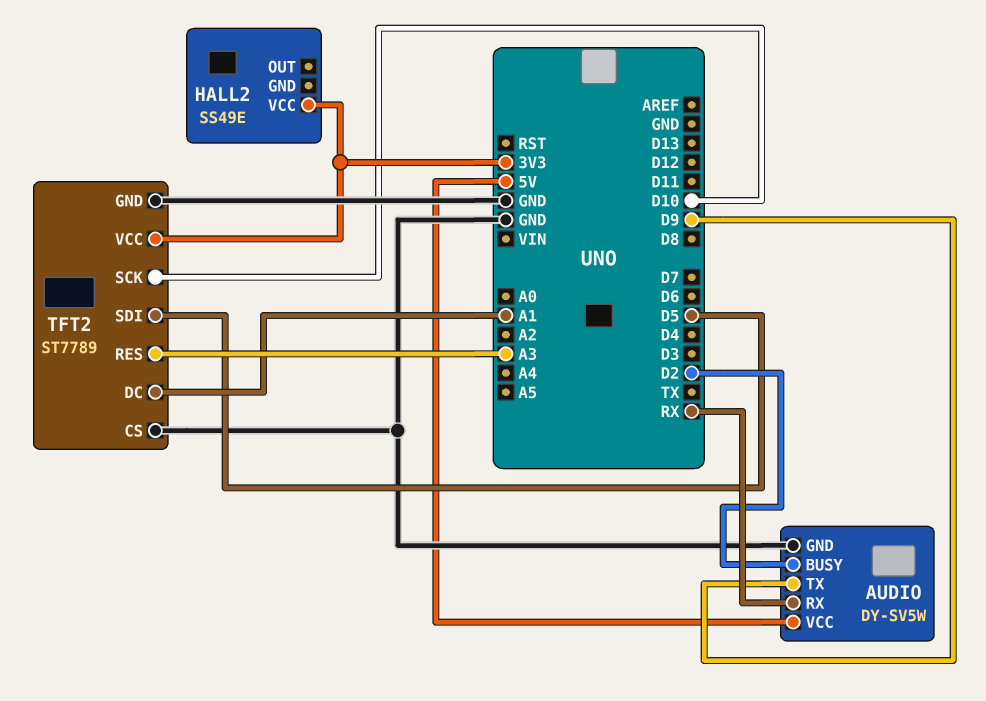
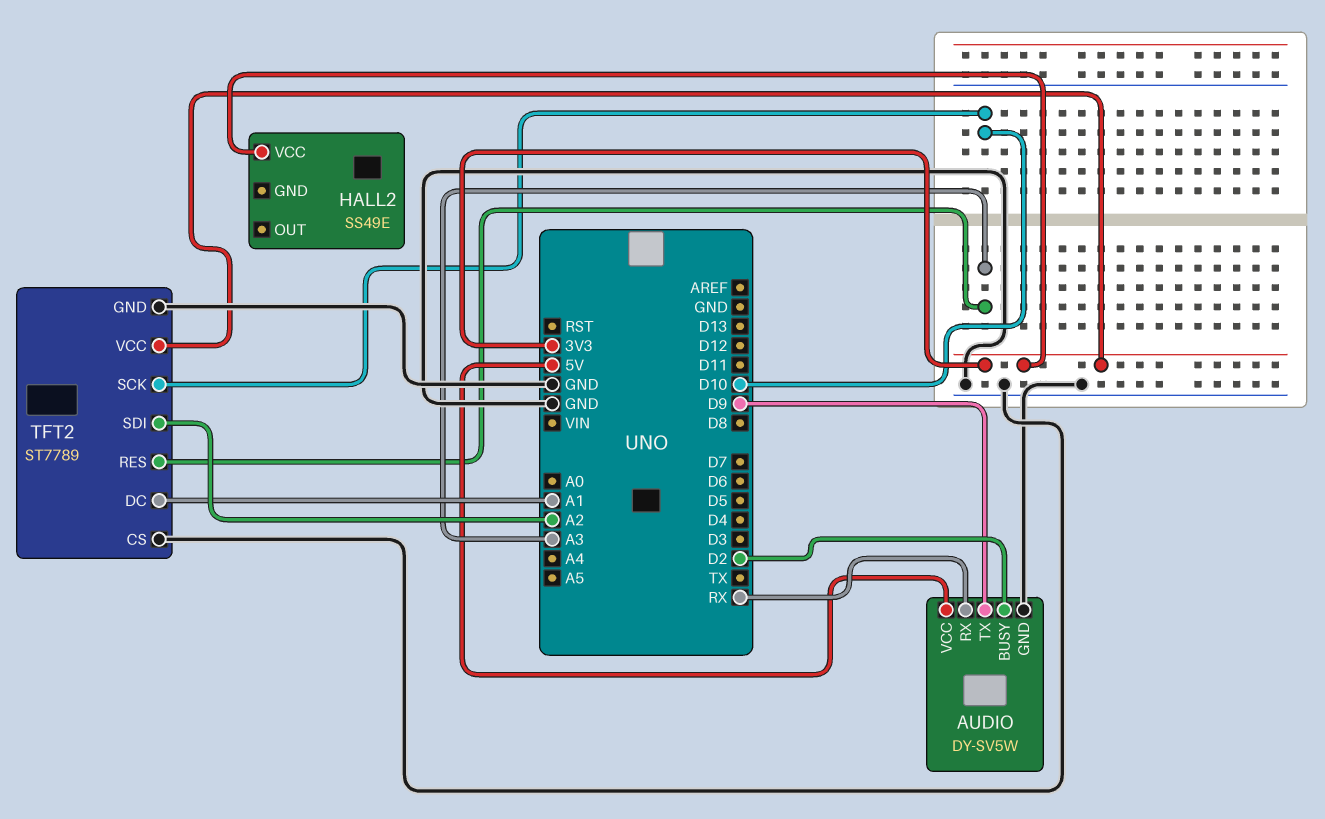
TFT2 pin SDI: D5 -> A2

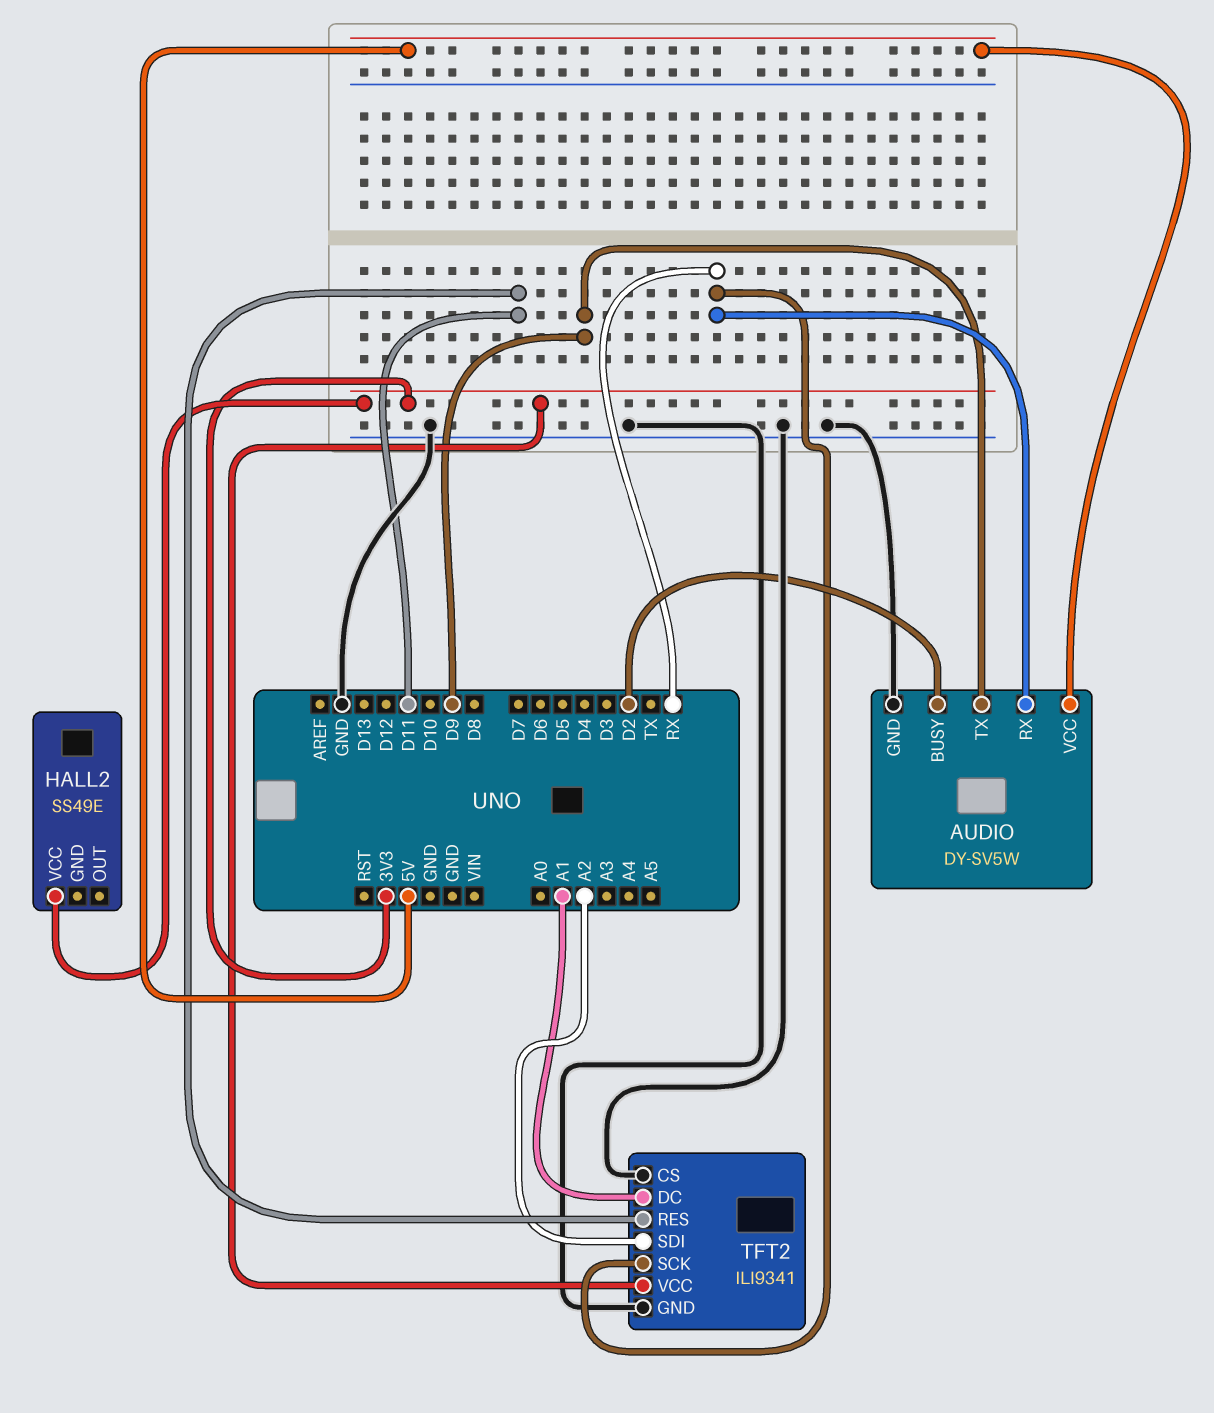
TFT2: ST7789 -> ILI9341
TFT2 pin RES: A3 -> D11
TFT2 pin SCK: D10 -> RX

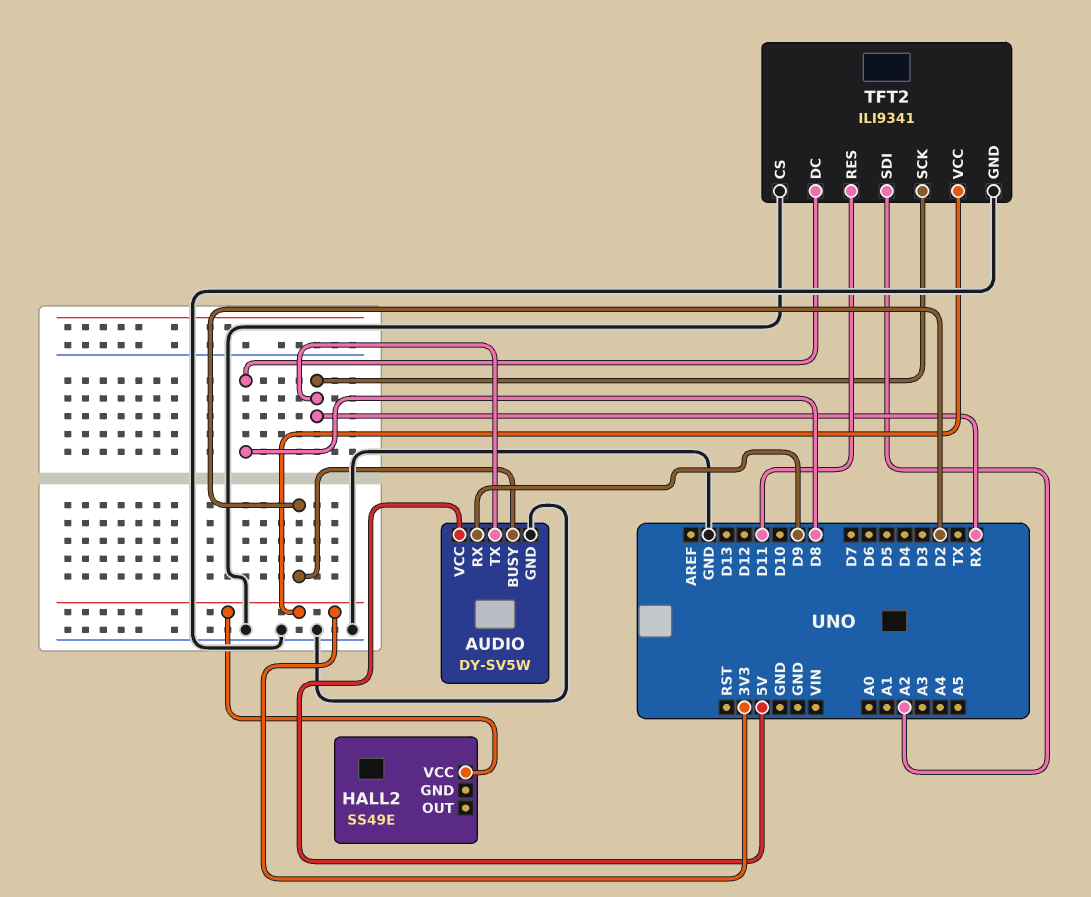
AUDIO pin RX: RX -> D9
AUDIO pin TX: D9 -> RX
TFT2 pin DC: A1 -> D8

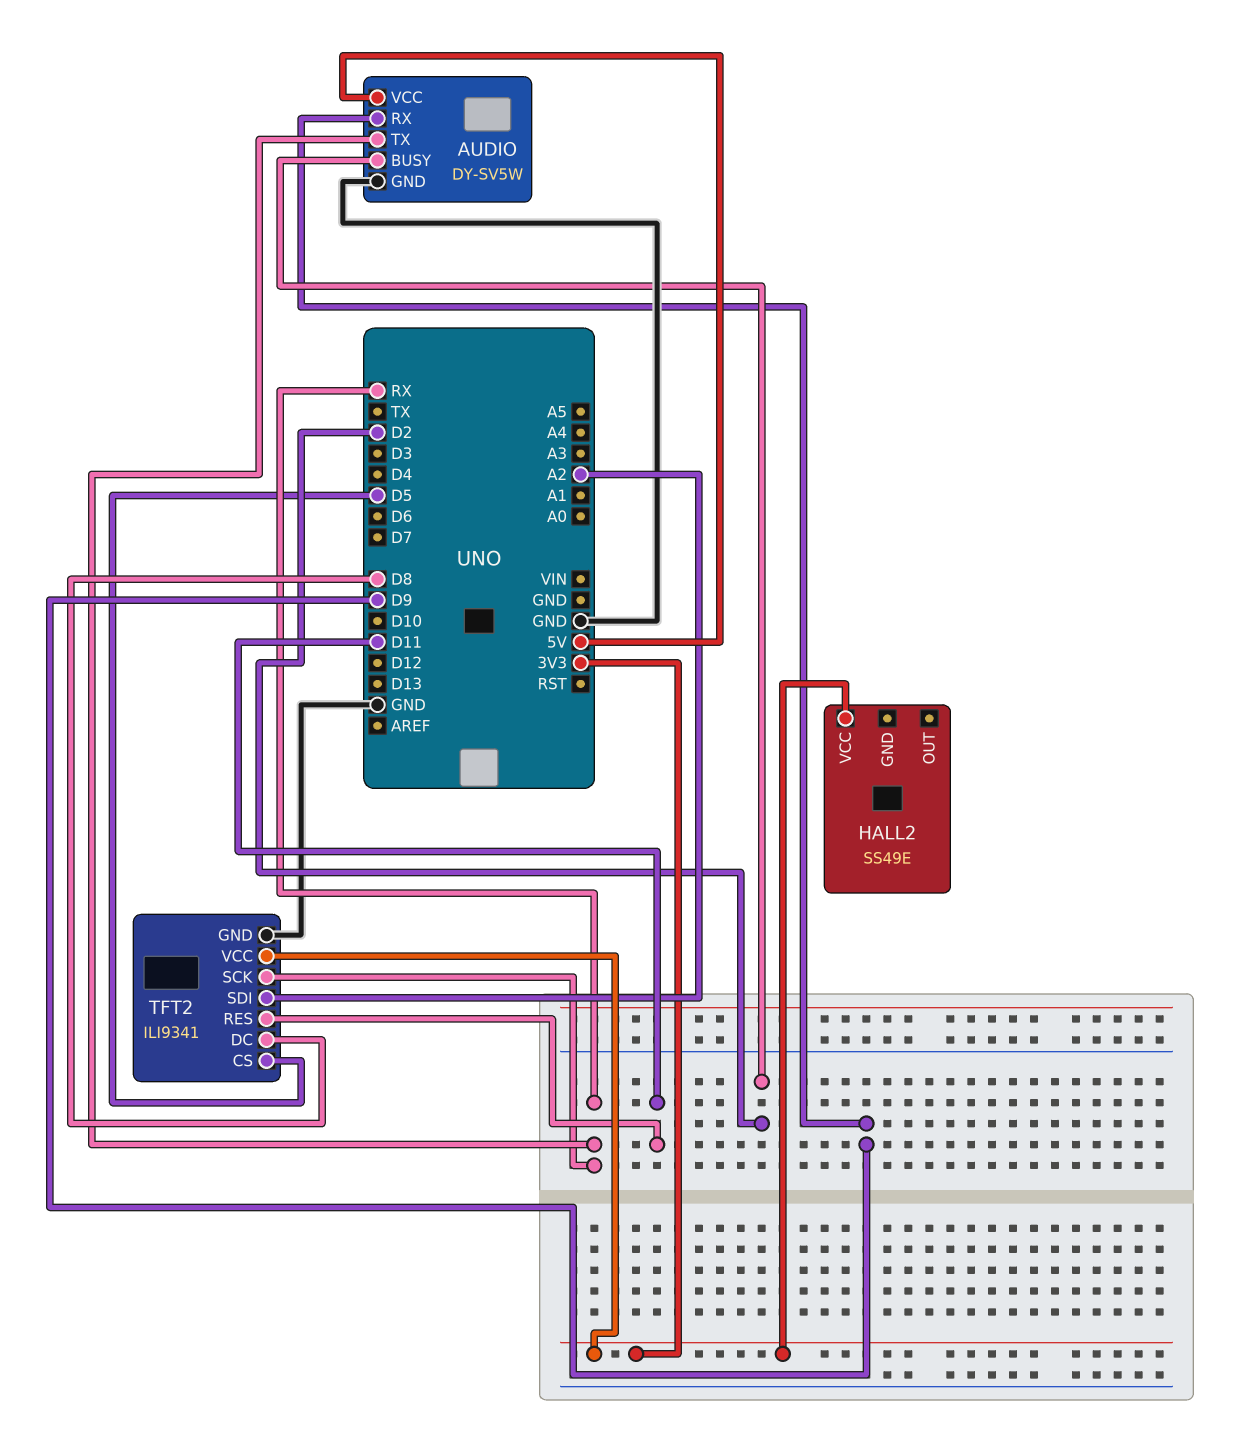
TFT2 pin CS: GND -> D5

